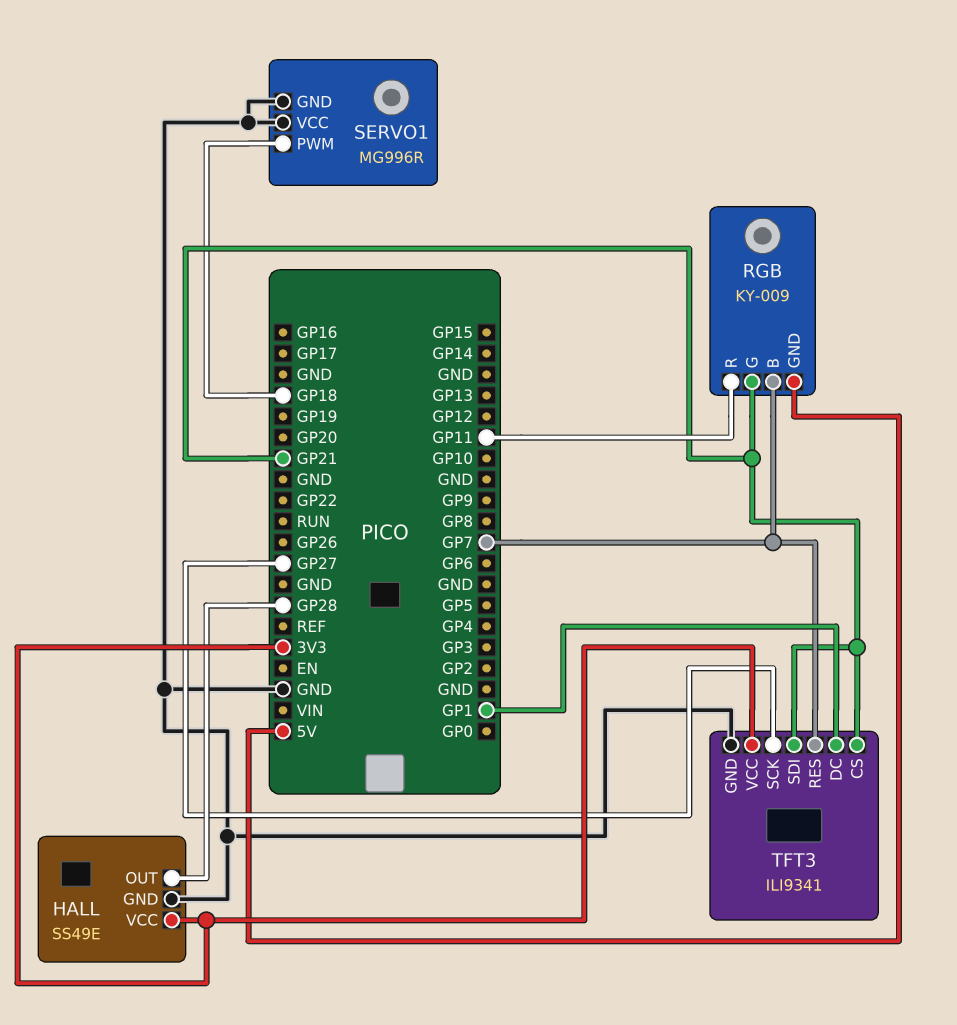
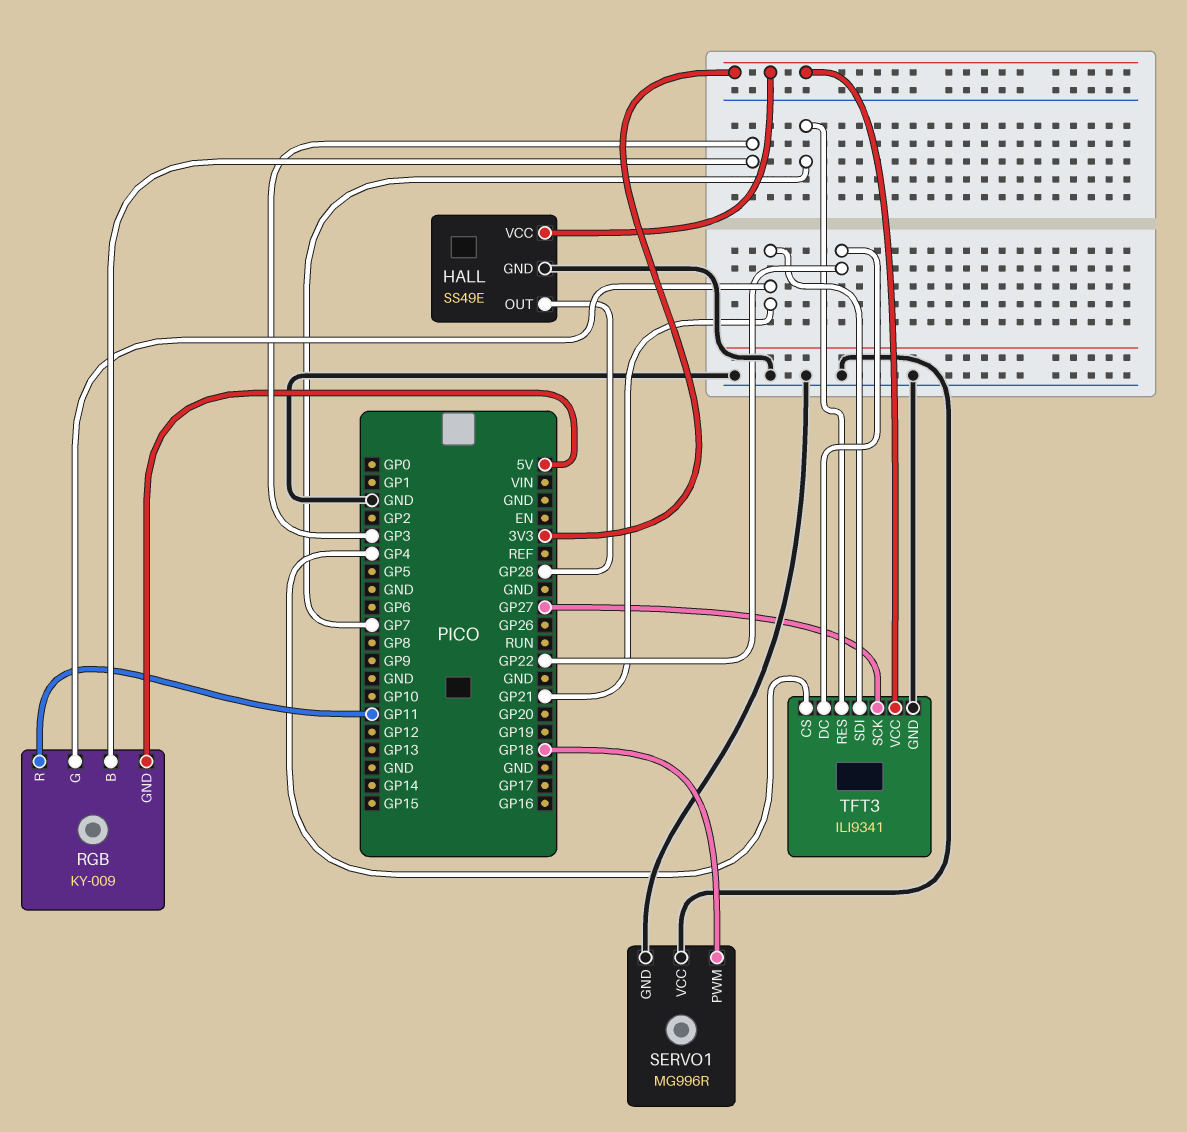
RGB pin B: GP7 -> GP3
TFT3 pin CS: GP21 -> GP4
TFT3 pin DC: GP1 -> GP22

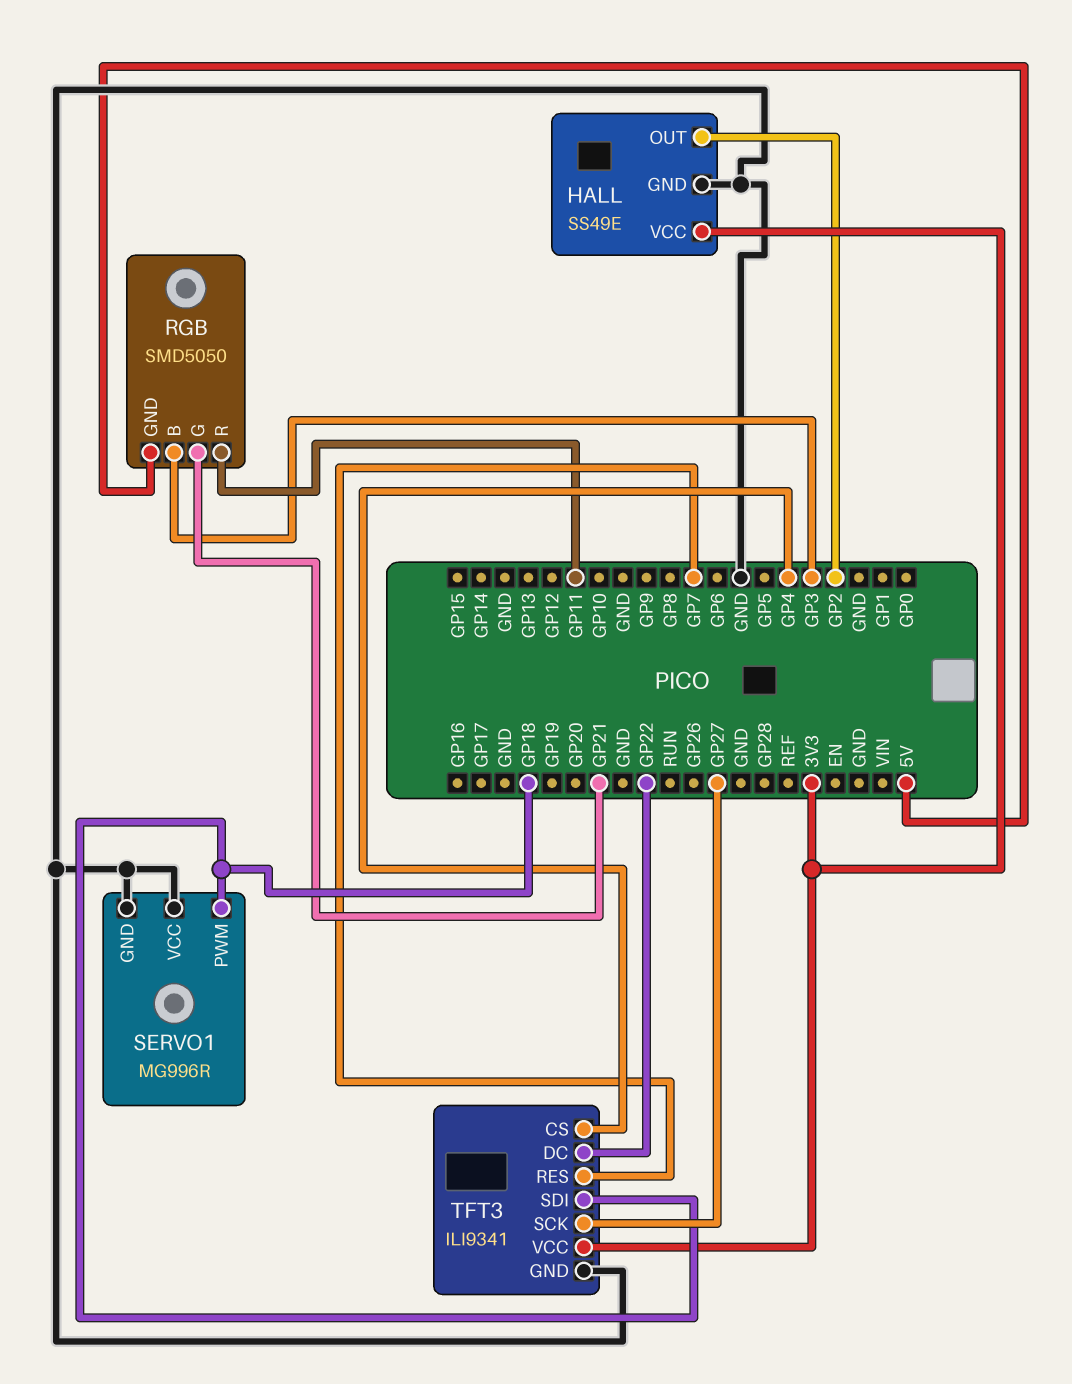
HALL pin OUT: GP28 -> GP2
RGB: KY-009 -> SMD5050
TFT3 pin SDI: GP21 -> GP18

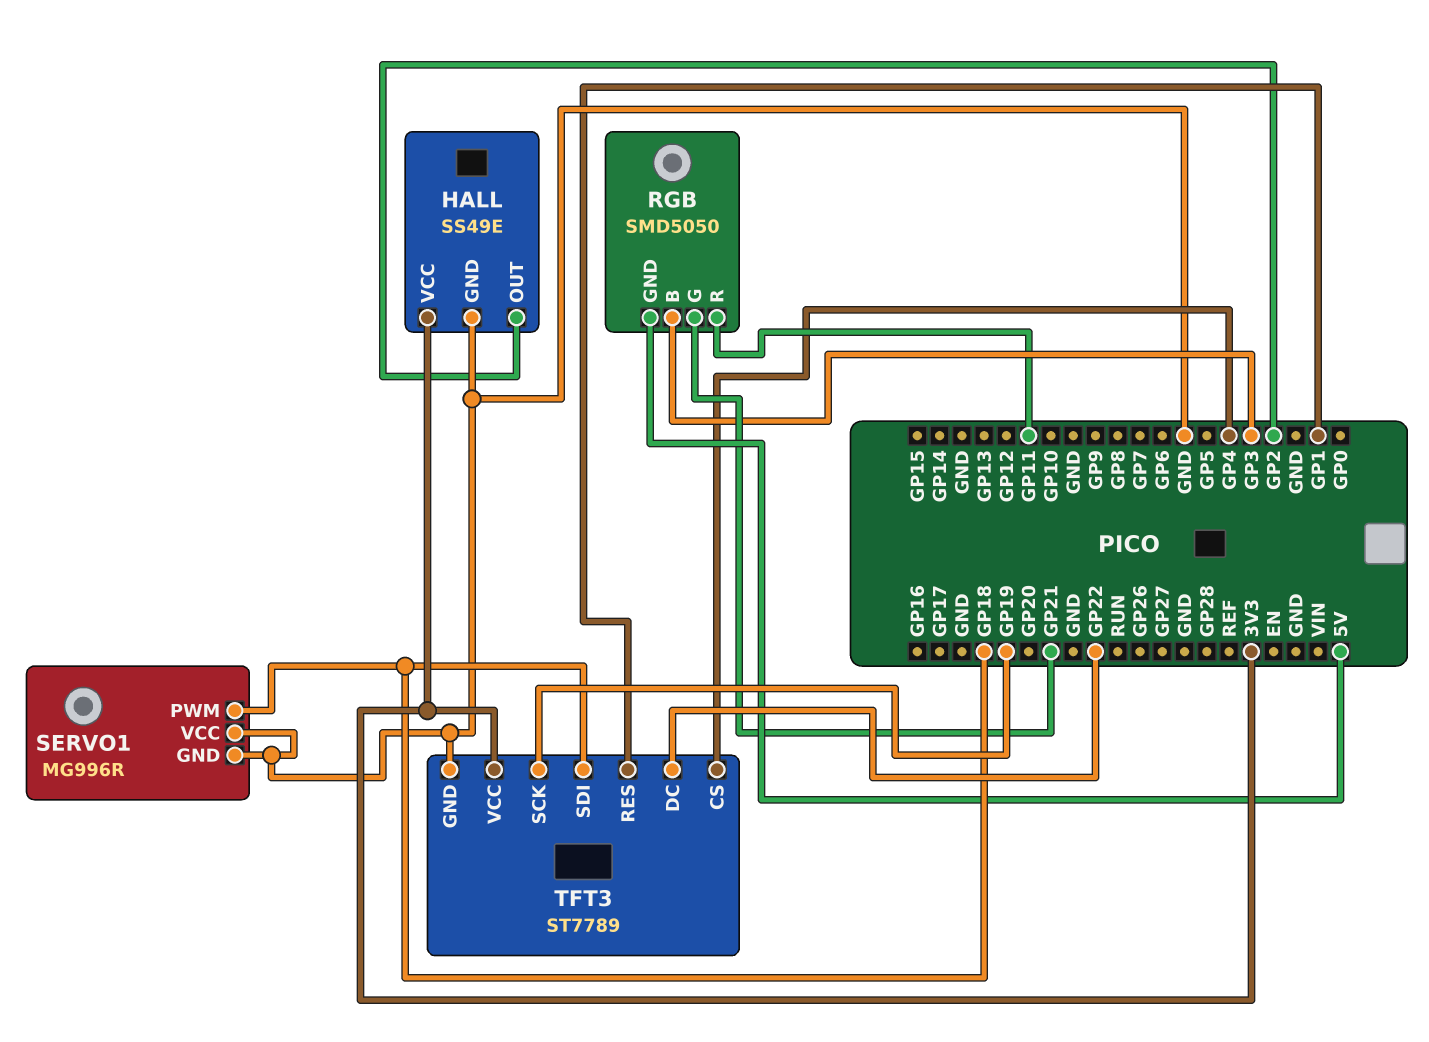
TFT3: ILI9341 -> ST7789
TFT3 pin RES: GP7 -> GP1
TFT3 pin SCK: GP27 -> GP19

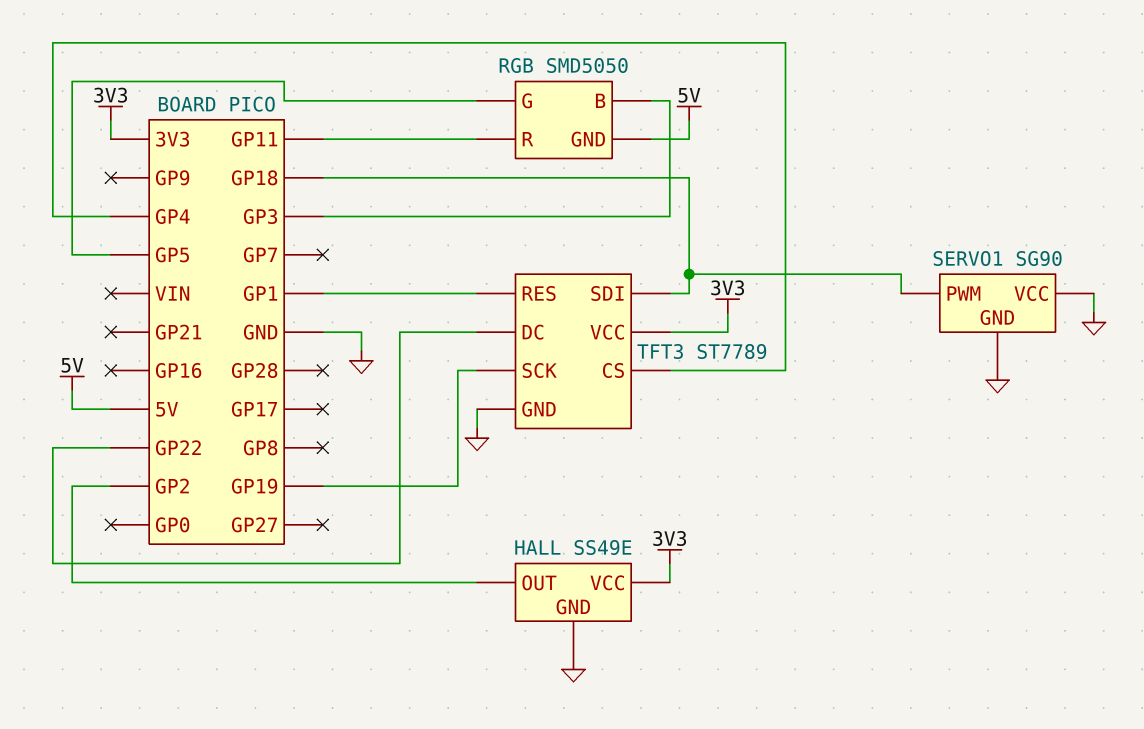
RGB pin G: GP21 -> GP5
SERVO1: MG996R -> SG90

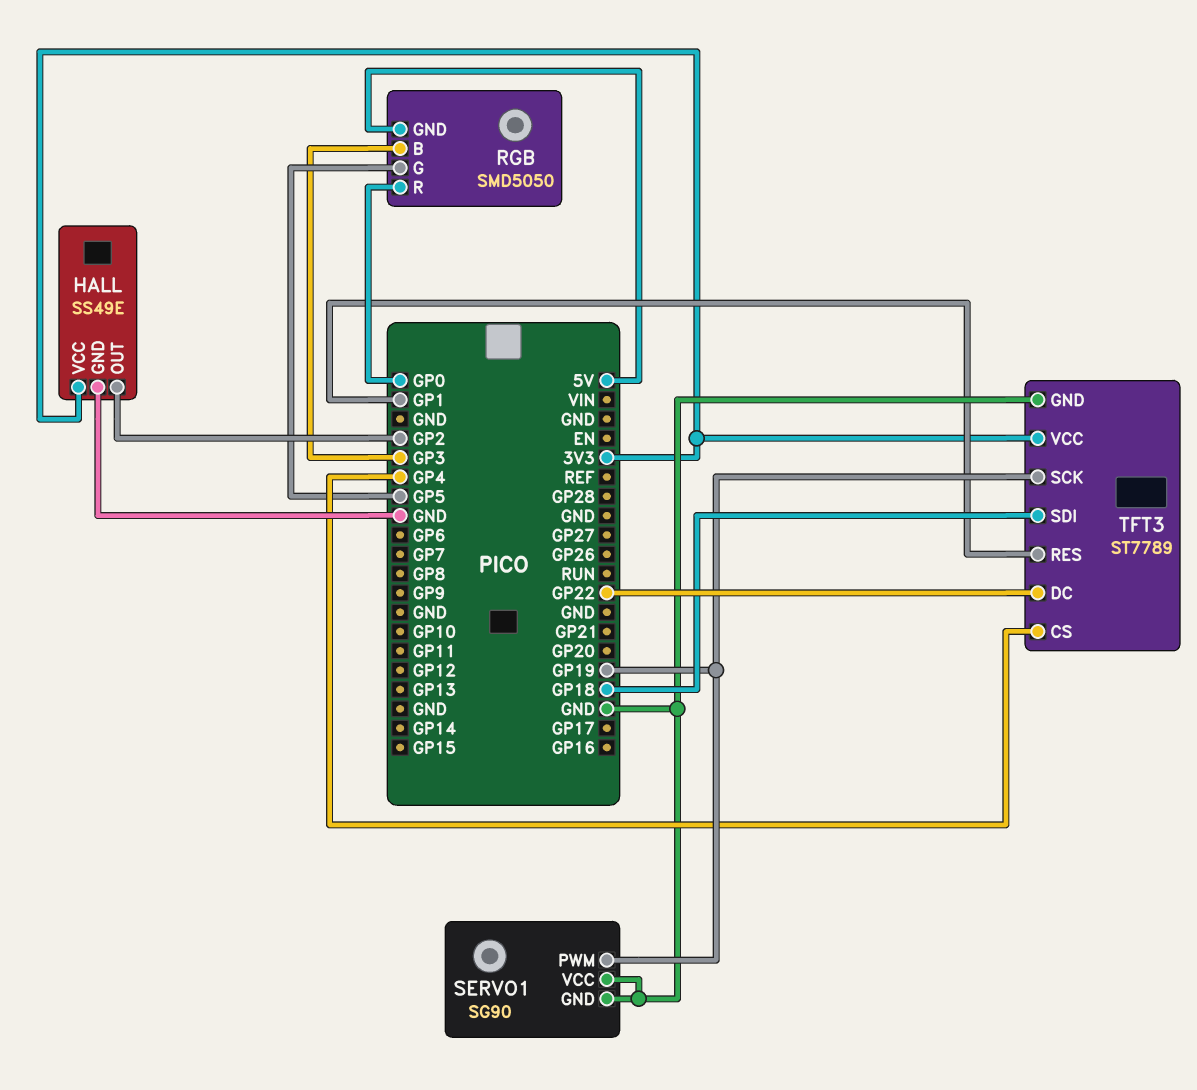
RGB pin R: GP11 -> GP0
SERVO1 pin PWM: GP18 -> GP19

